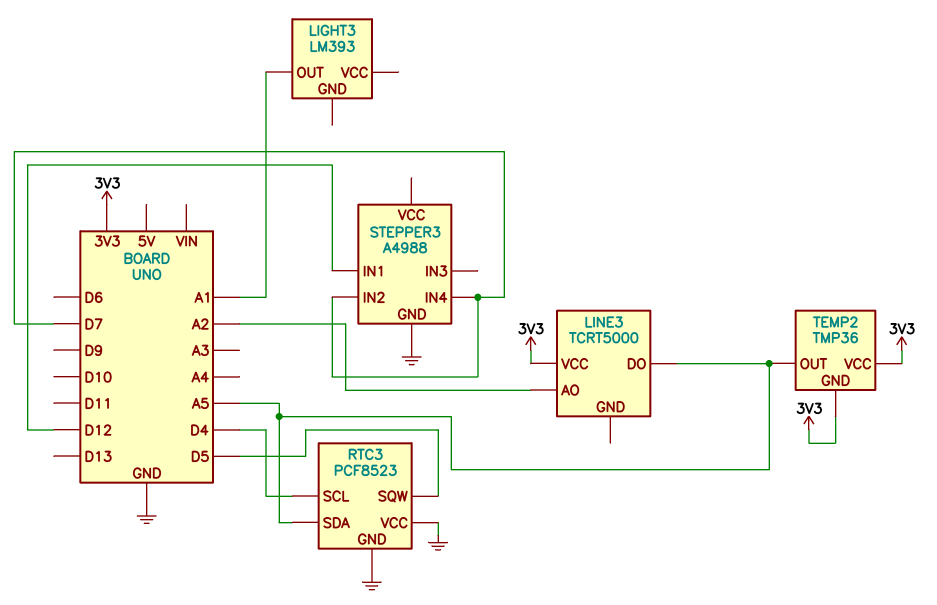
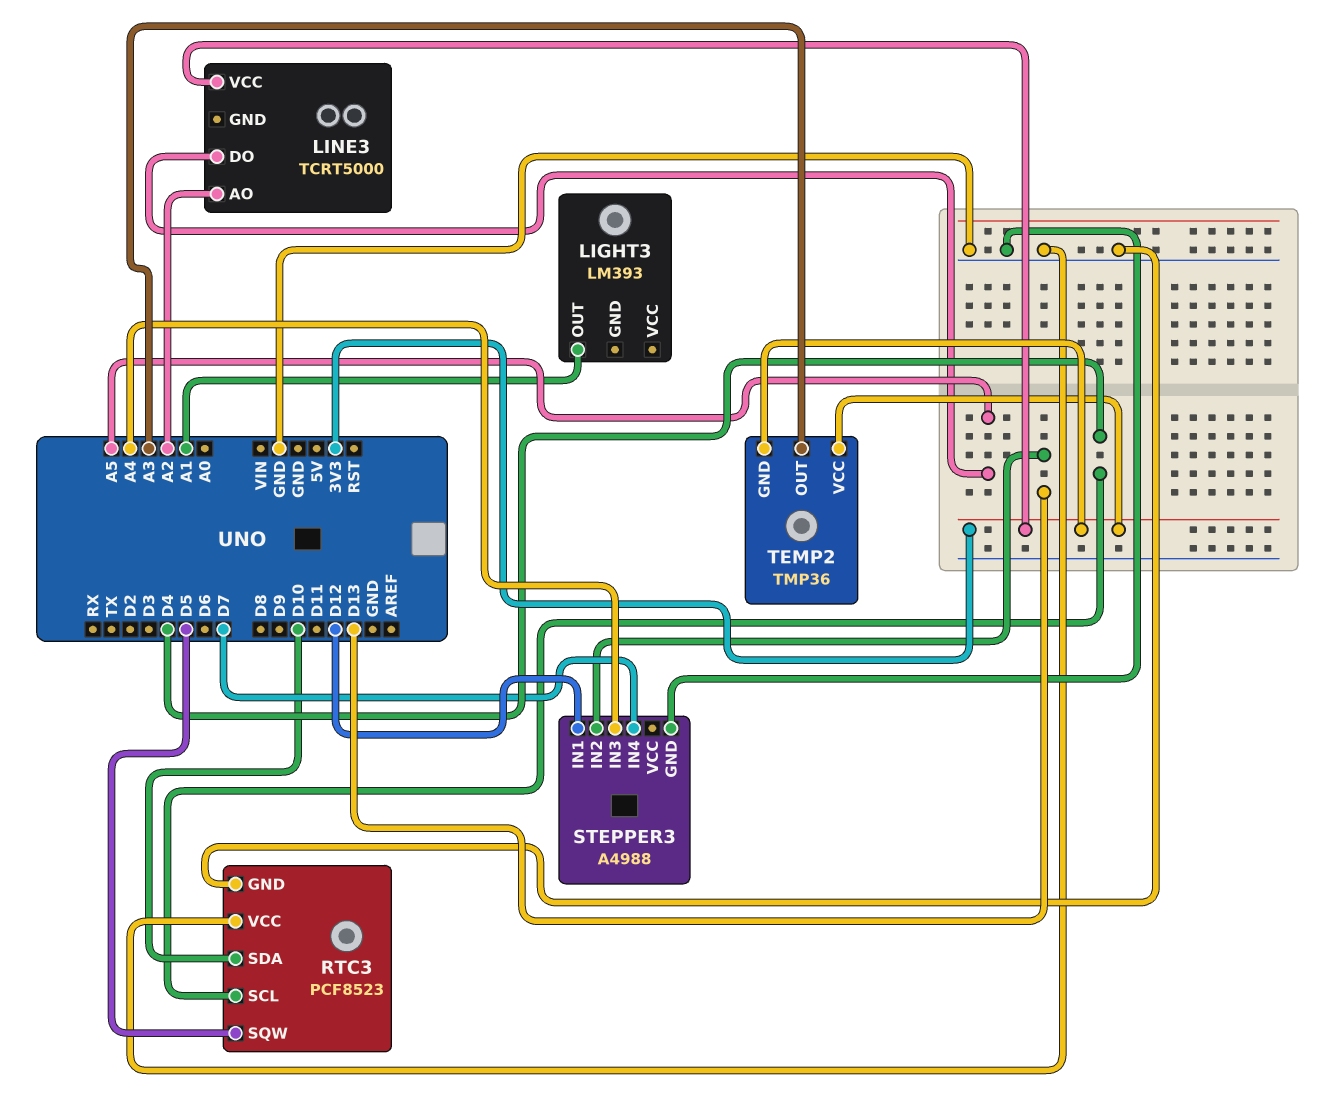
RTC3 pin SDA: A5 -> D10
STEPPER3 pin IN2: D7 -> D13
STEPPER3 pin IN3: none -> A4
TEMP2 pin OUT: A5 -> A3

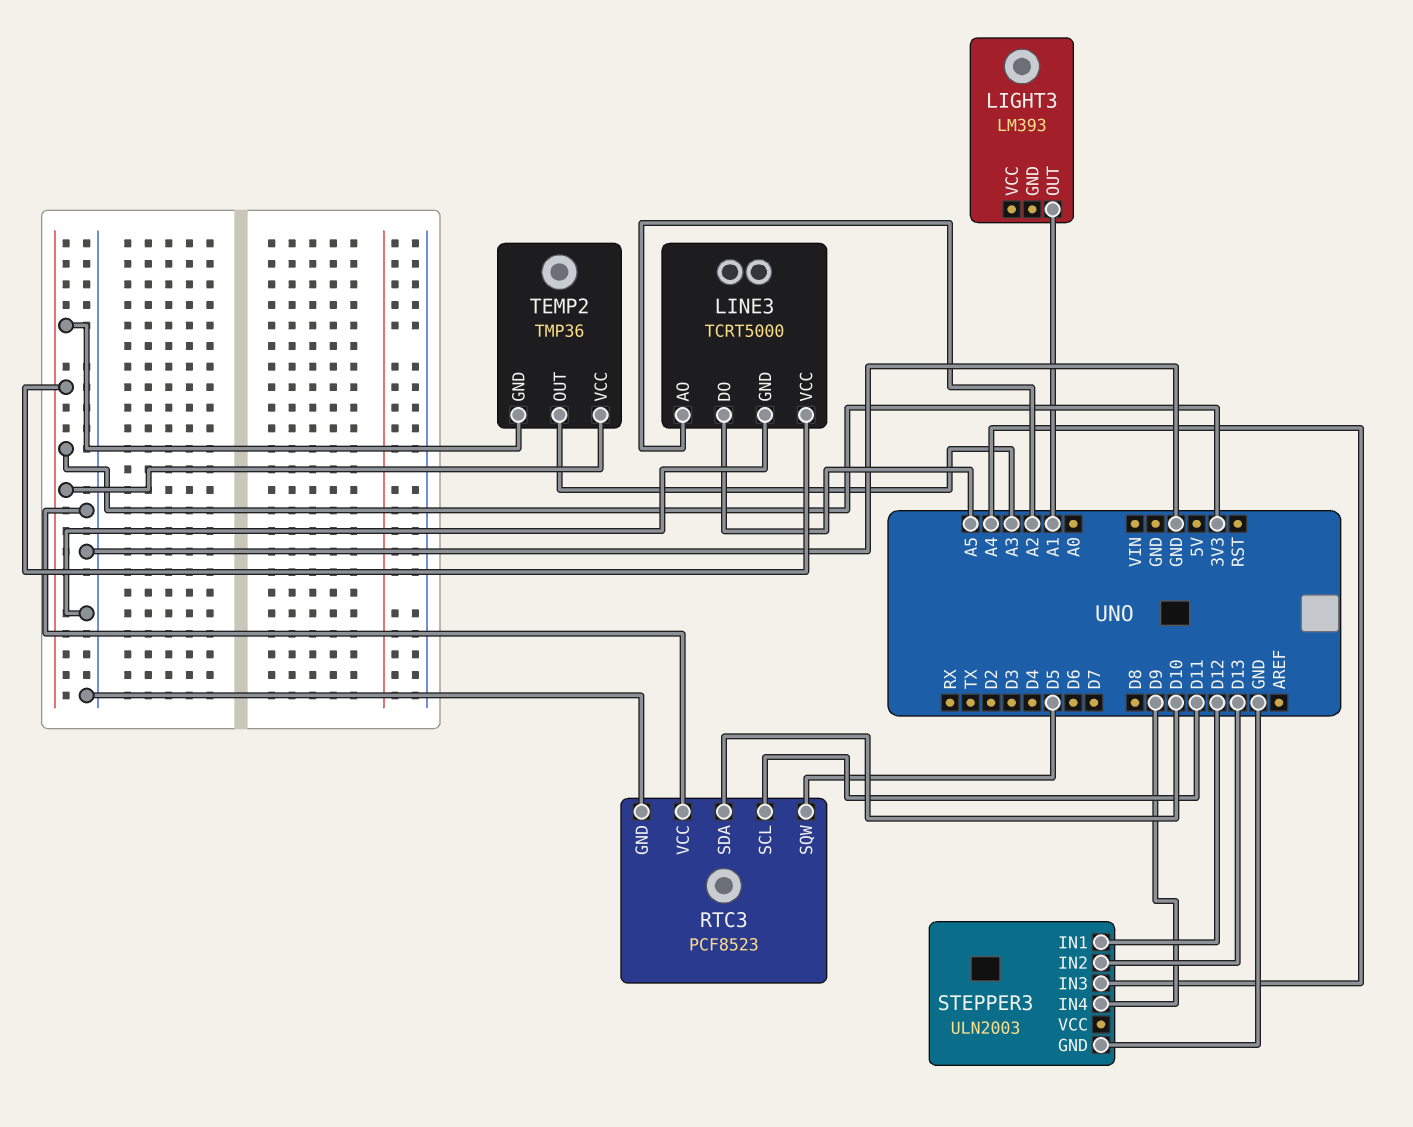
LINE3 pin GND: none -> GND
RTC3 pin SCL: D4 -> D11
STEPPER3: A4988 -> ULN2003
STEPPER3 pin IN4: D7 -> D9

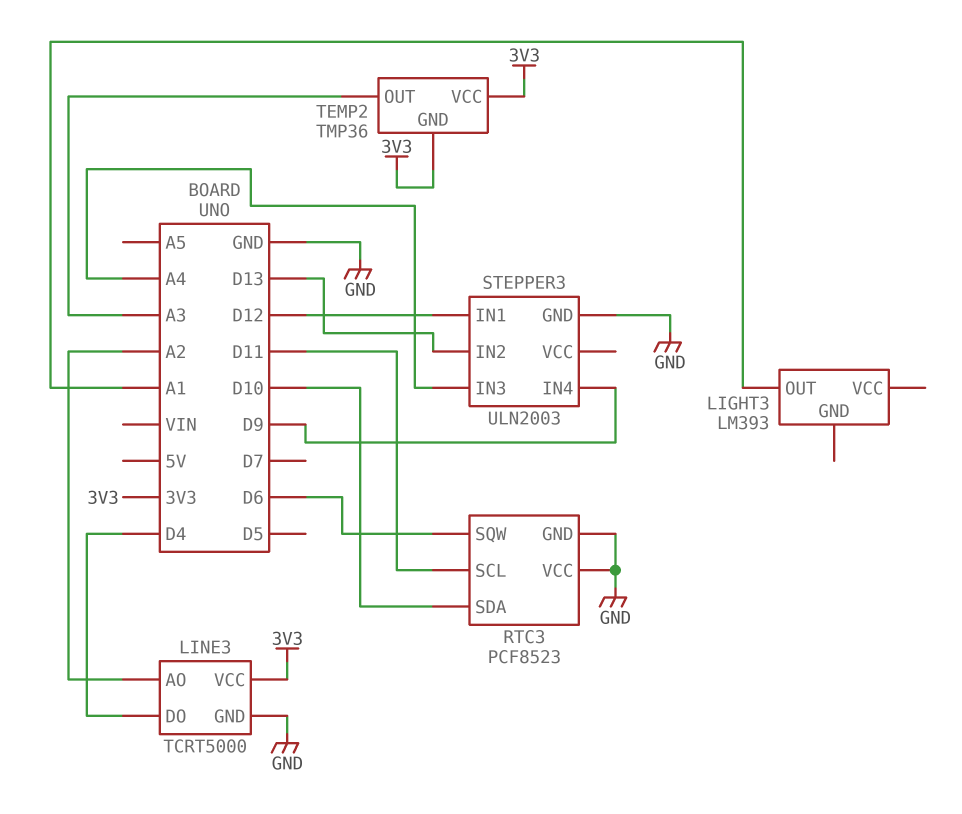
LINE3 pin DO: A5 -> D4
RTC3 pin SQW: D5 -> D6

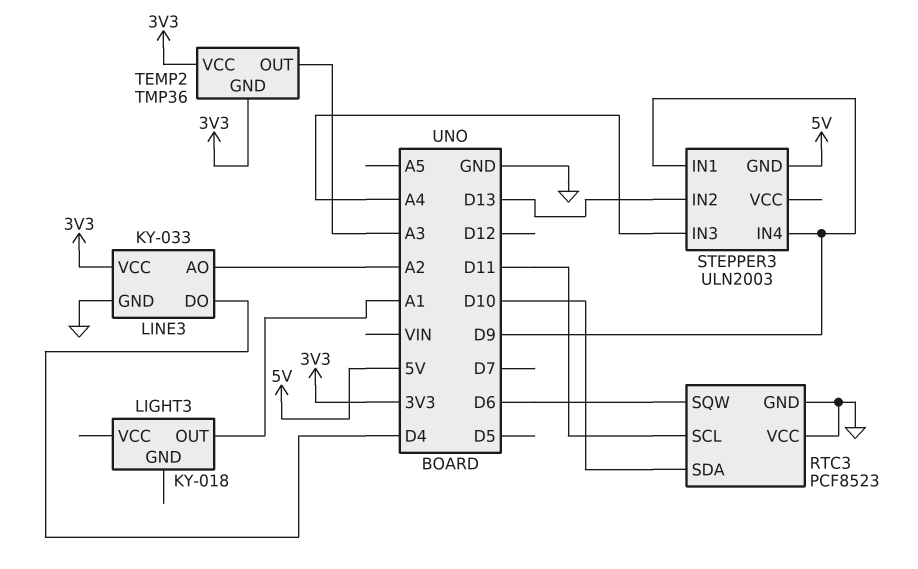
LIGHT3: LM393 -> KY-018
LINE3: TCRT5000 -> KY-033
STEPPER3 pin GND: GND -> 5V
STEPPER3 pin IN1: D12 -> D9

